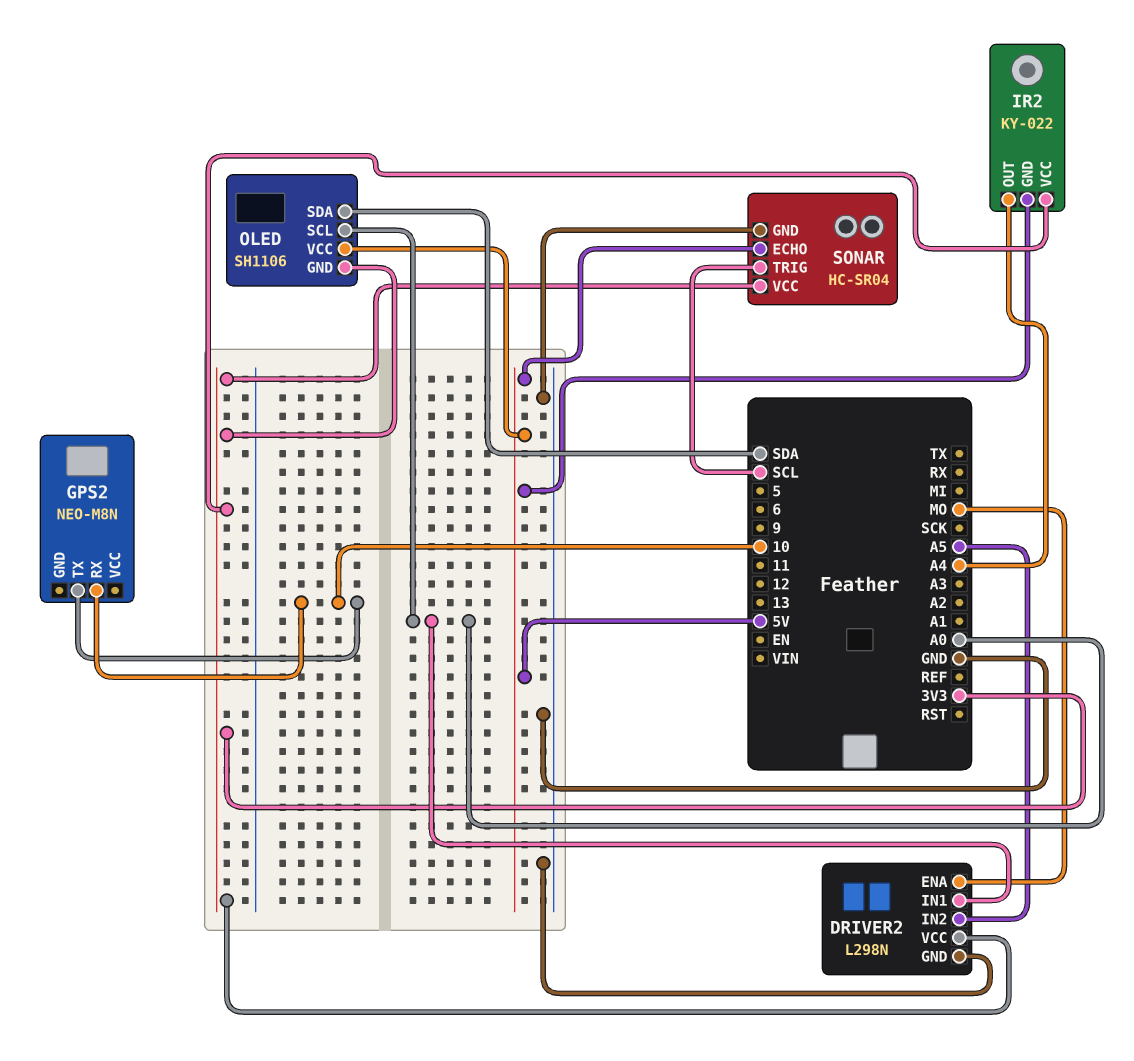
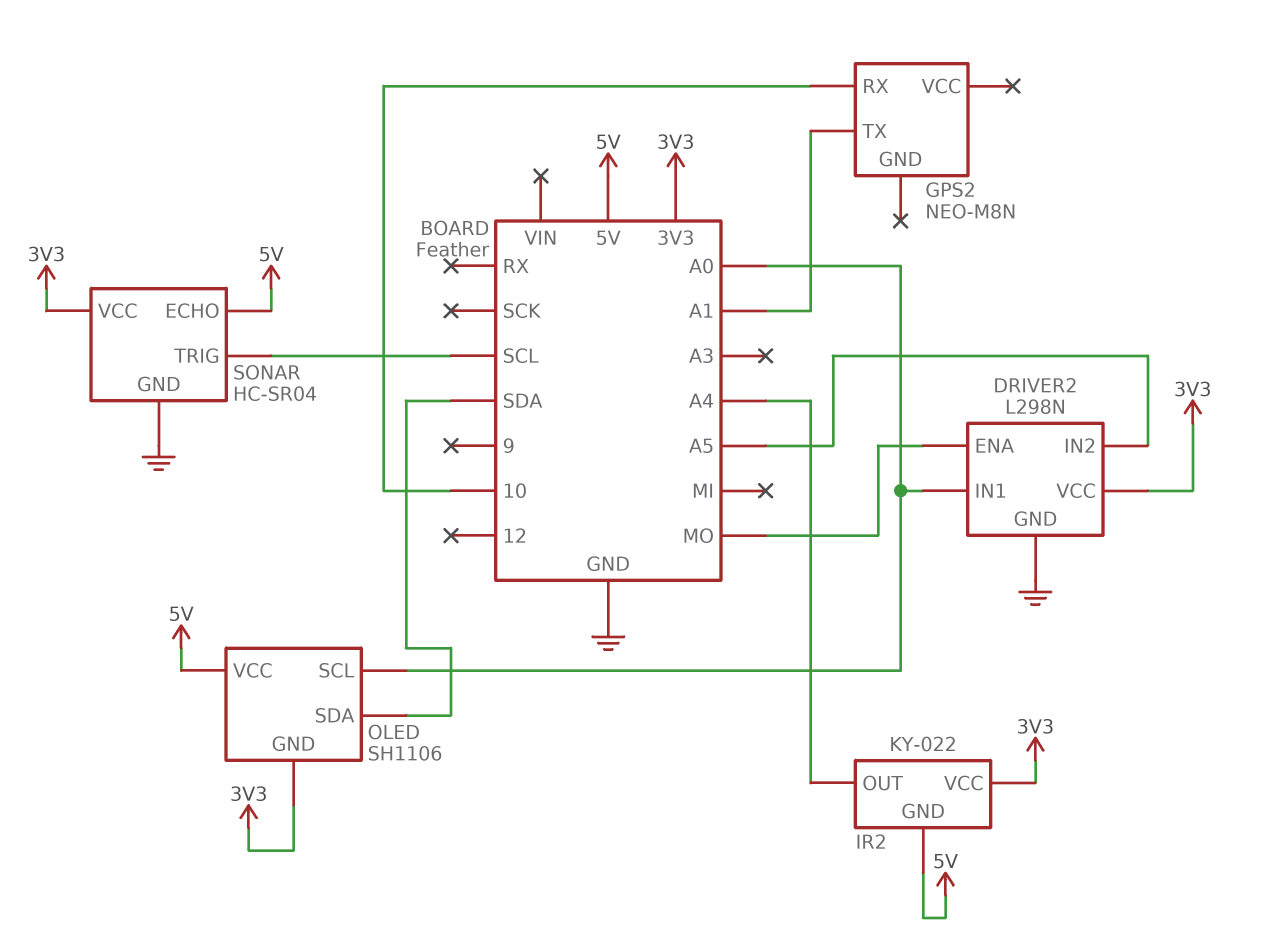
GPS2 pin TX: 10 -> A1

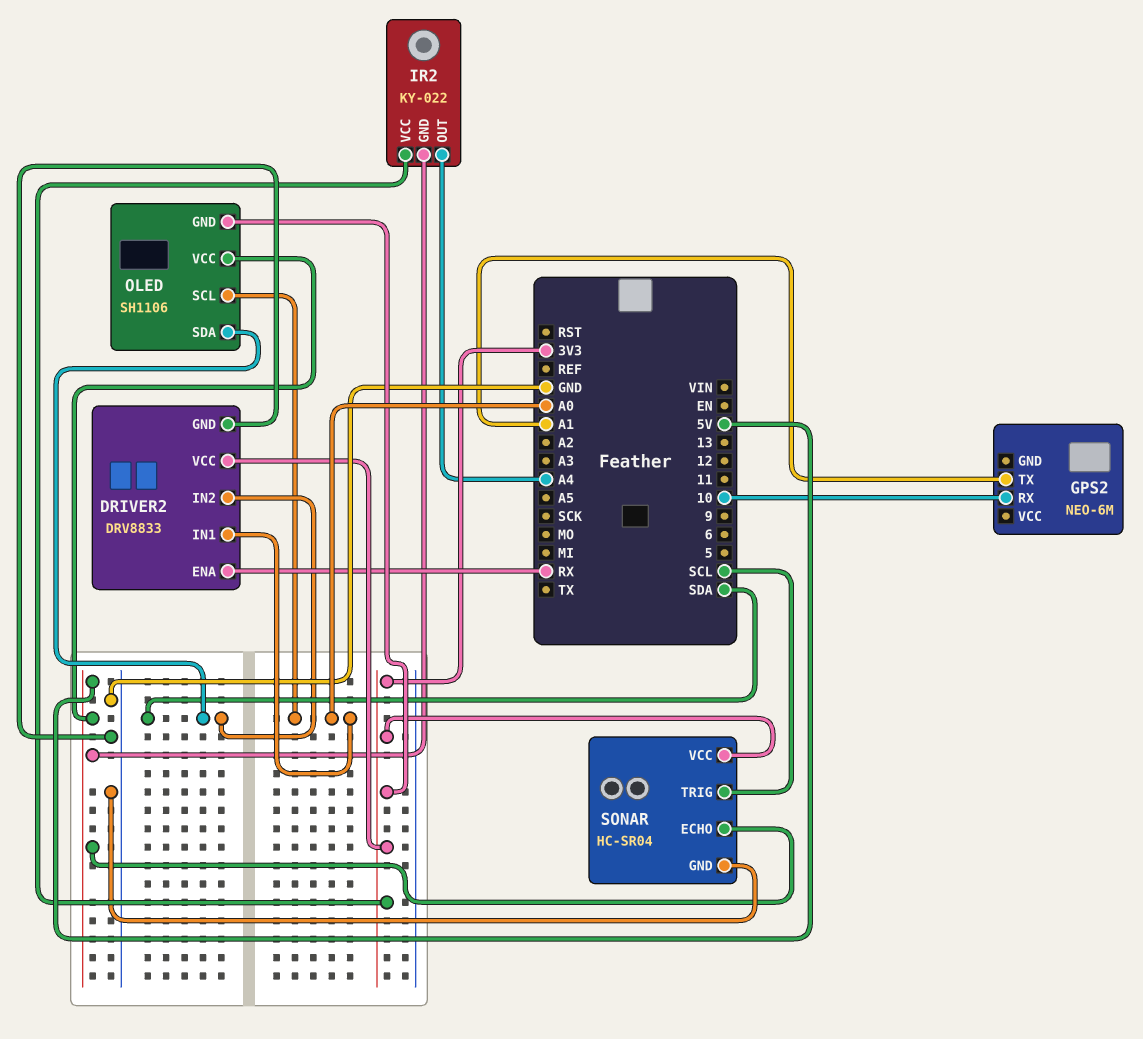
DRIVER2: L298N -> DRV8833
DRIVER2 pin ENA: MO -> RX
DRIVER2 pin IN2: A5 -> SDA
GPS2: NEO-M8N -> NEO-6M

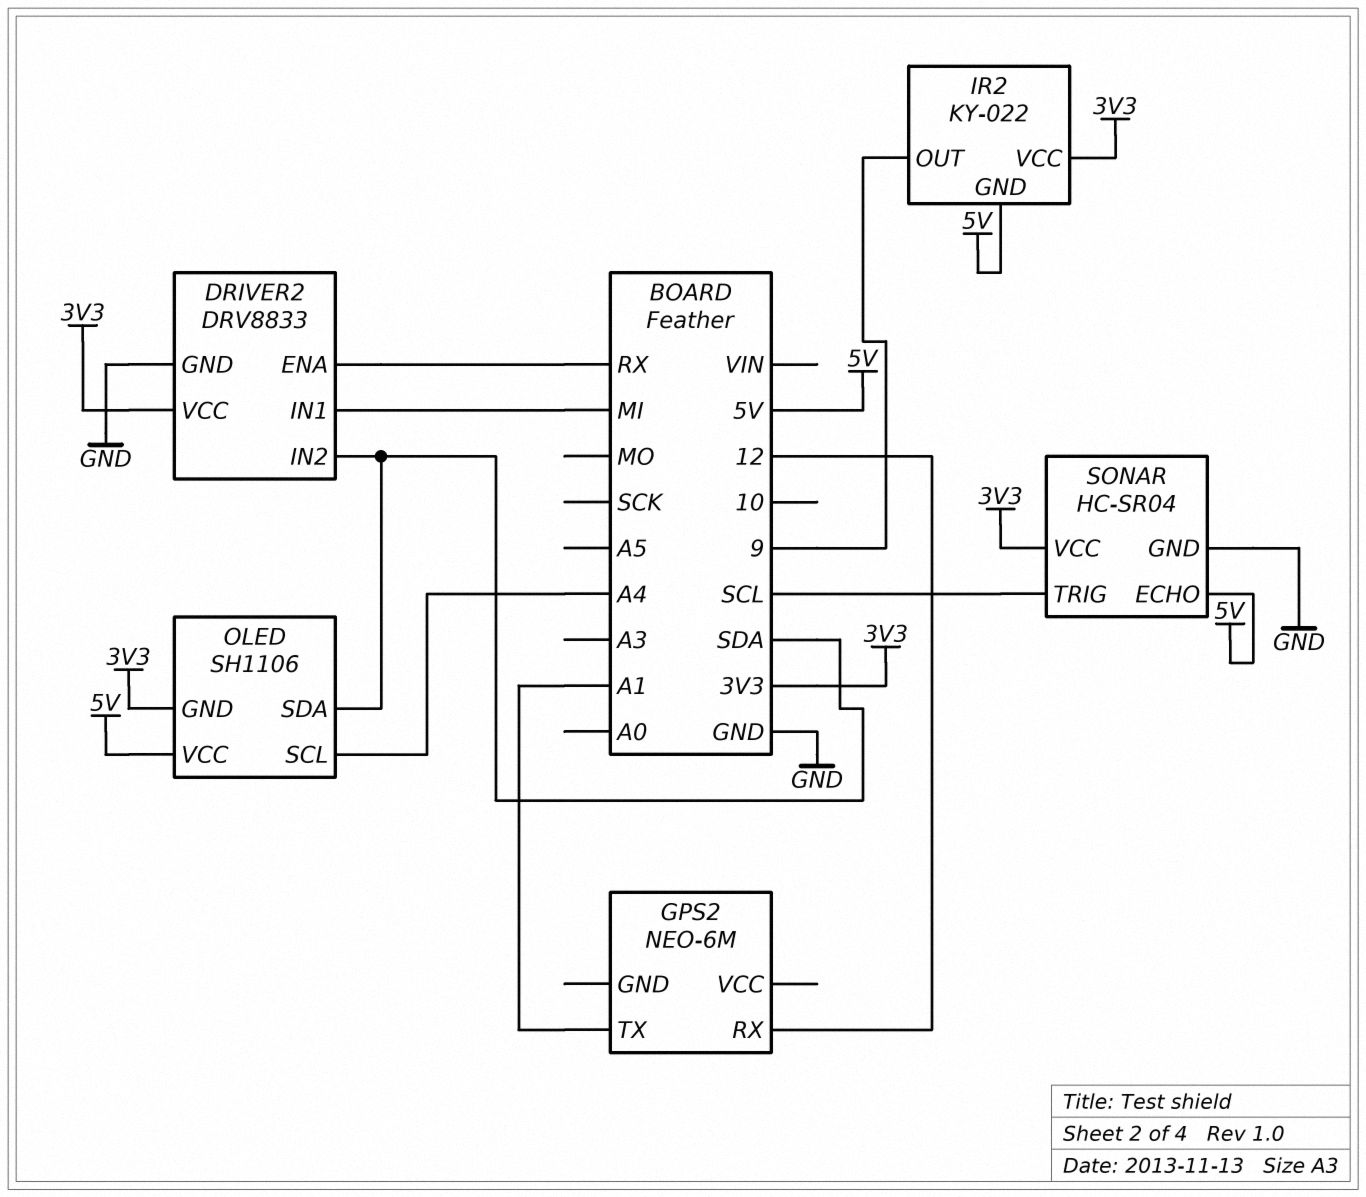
DRIVER2 pin IN1: A0 -> MI
GPS2 pin RX: 10 -> 12
IR2 pin OUT: A4 -> 9
OLED pin SCL: A0 -> A4

